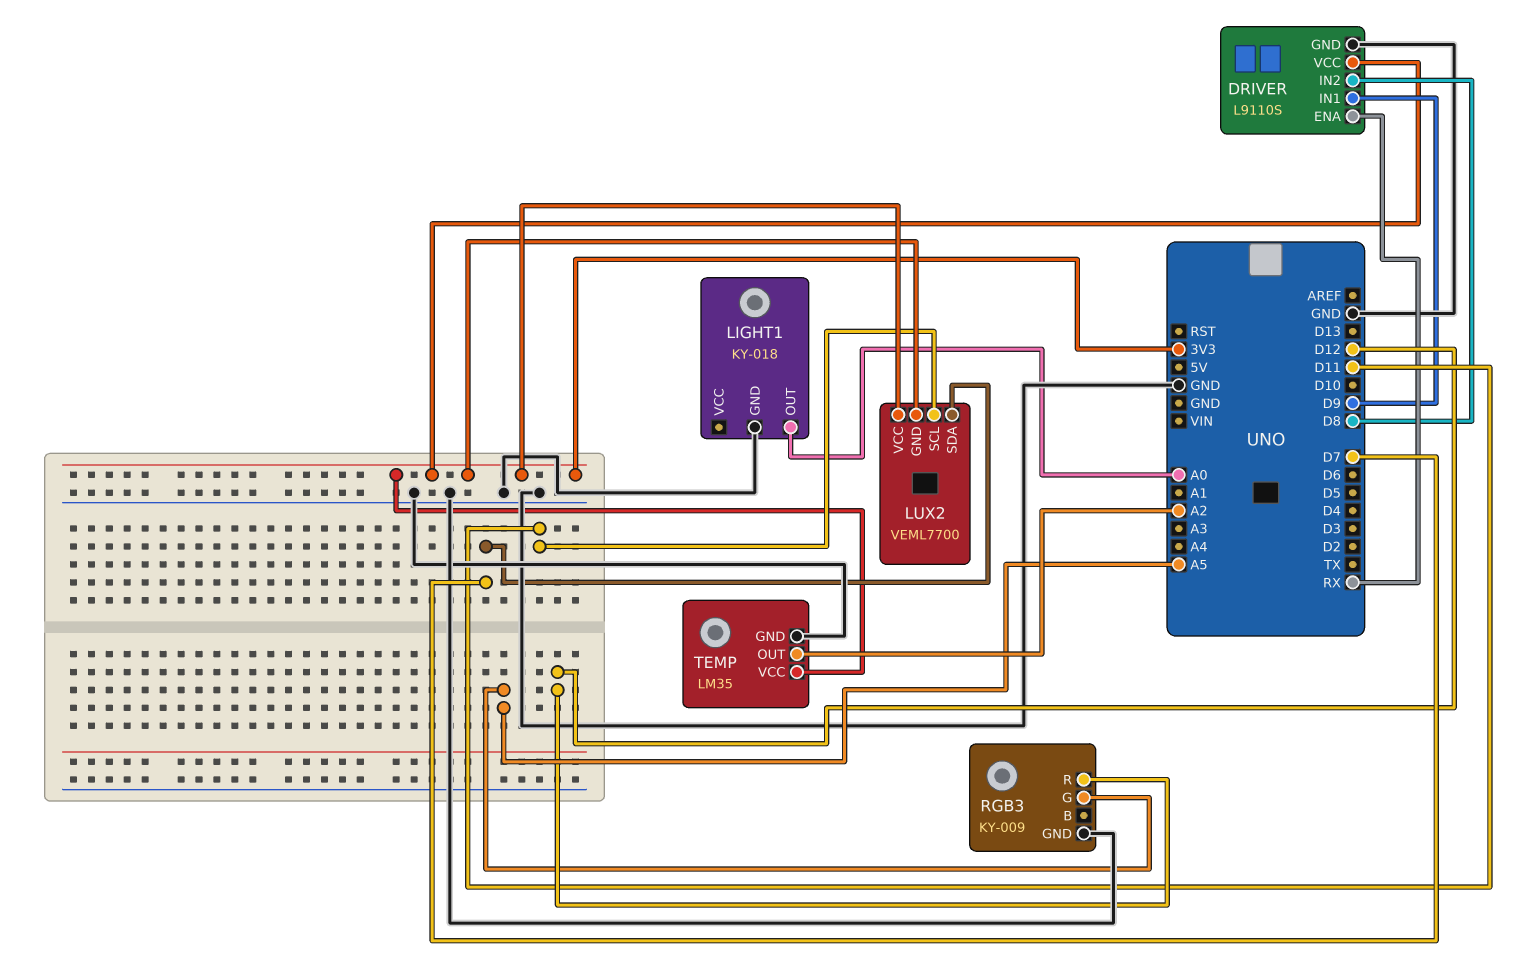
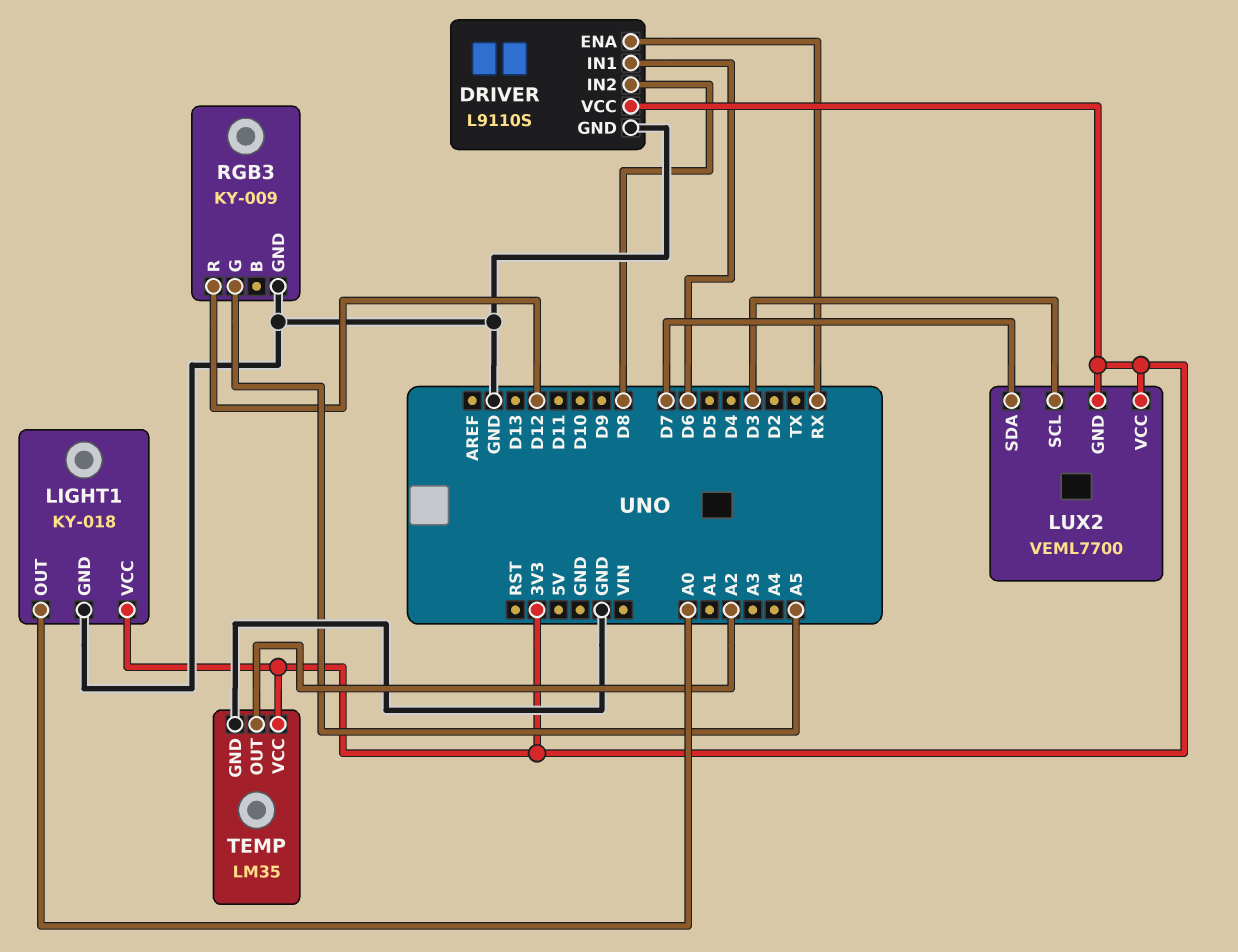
DRIVER pin IN1: D9 -> D6
LIGHT1 pin VCC: none -> 3V3
LUX2 pin SCL: D11 -> D3

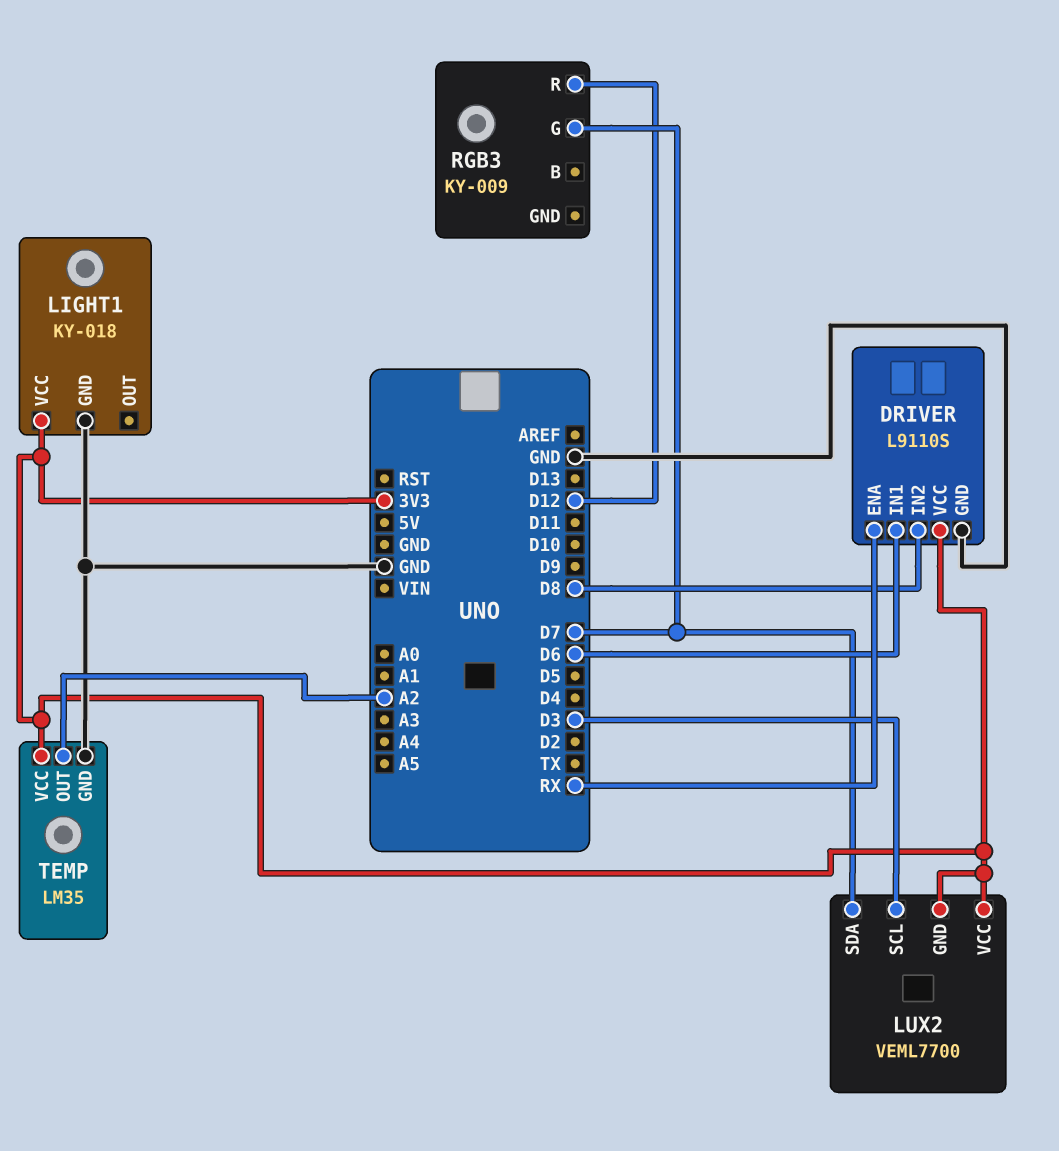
LIGHT1 pin OUT: A0 -> none
RGB3 pin G: A5 -> D7
RGB3 pin GND: GND -> none

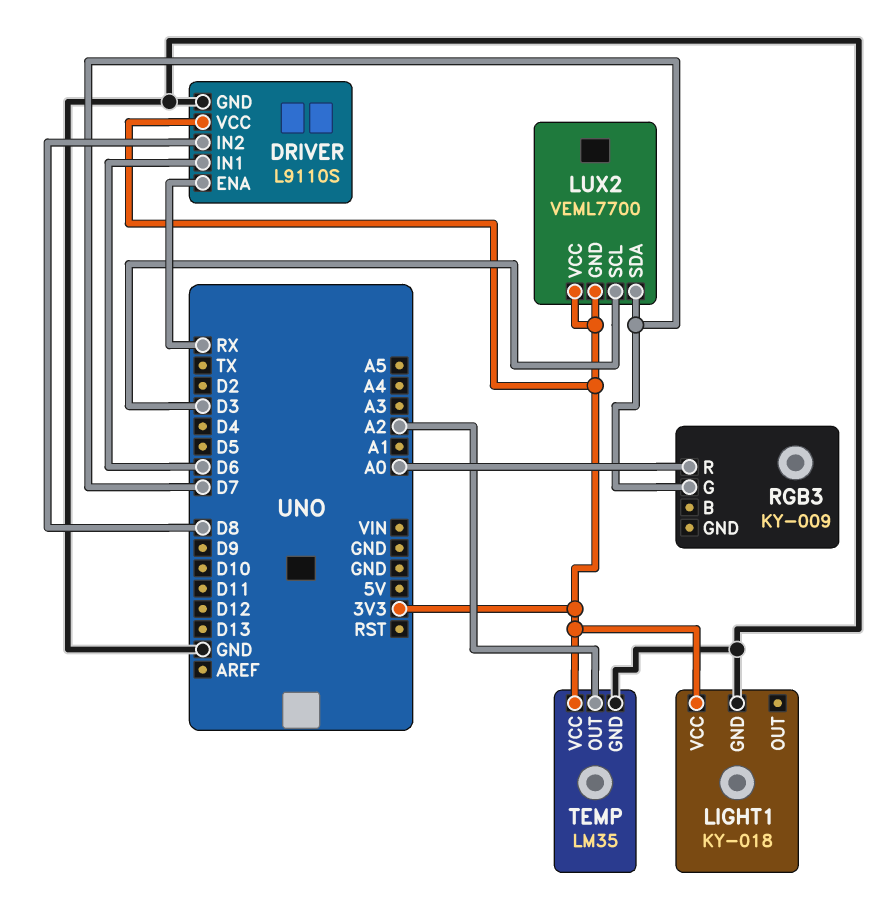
RGB3 pin R: D12 -> A0

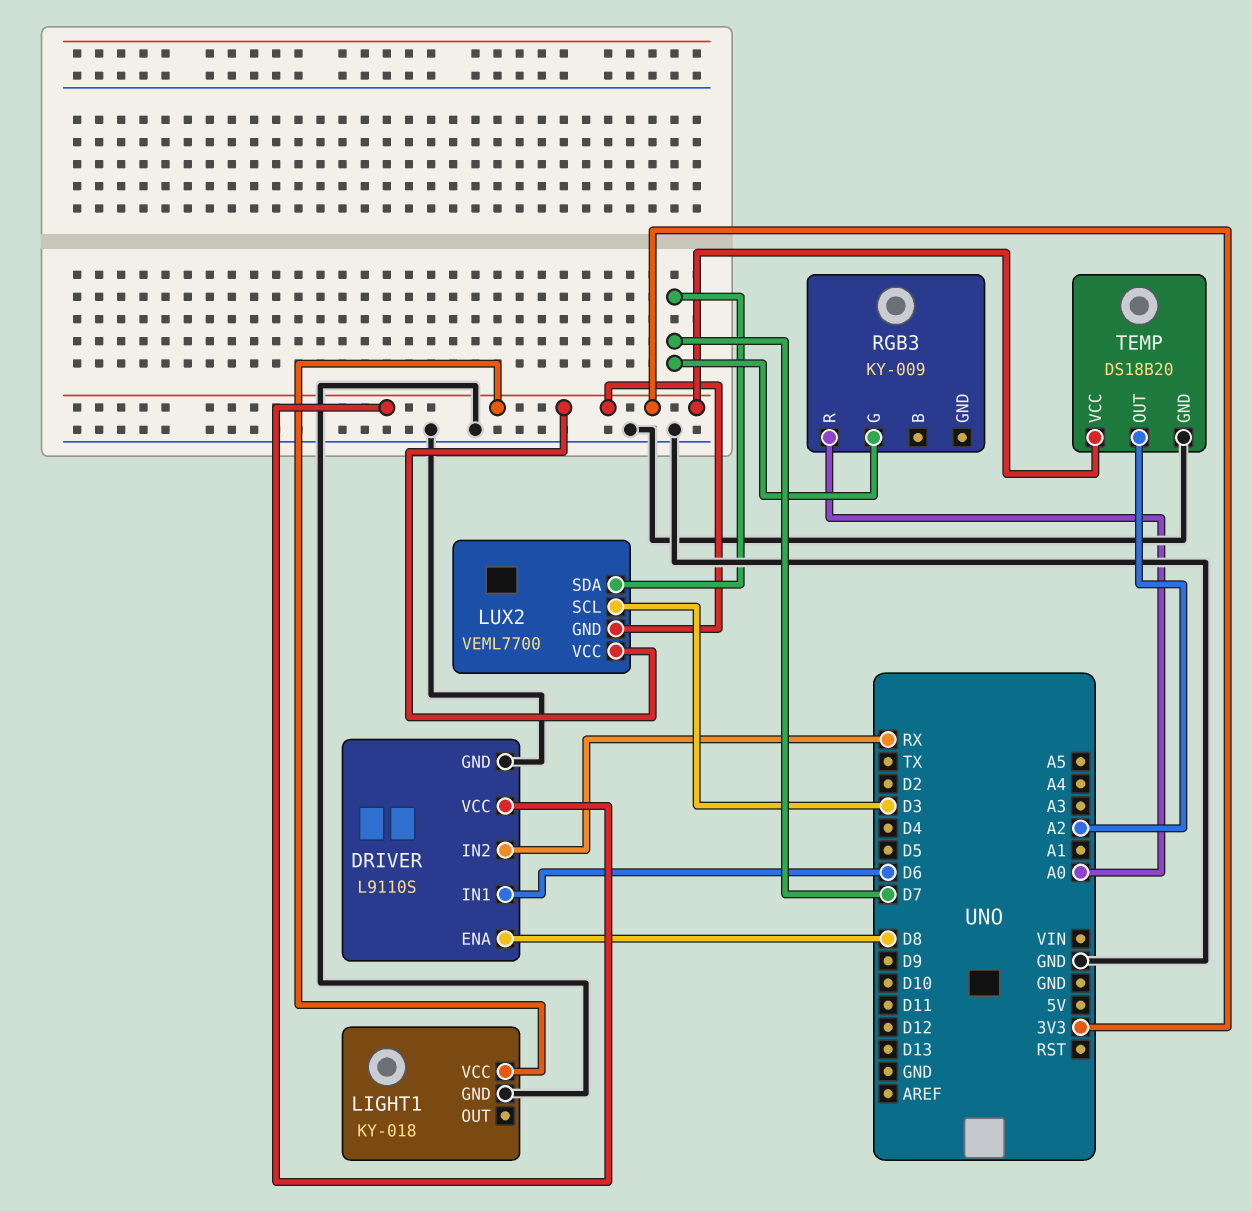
DRIVER pin ENA: RX -> D8
DRIVER pin IN2: D8 -> RX
TEMP: LM35 -> DS18B20

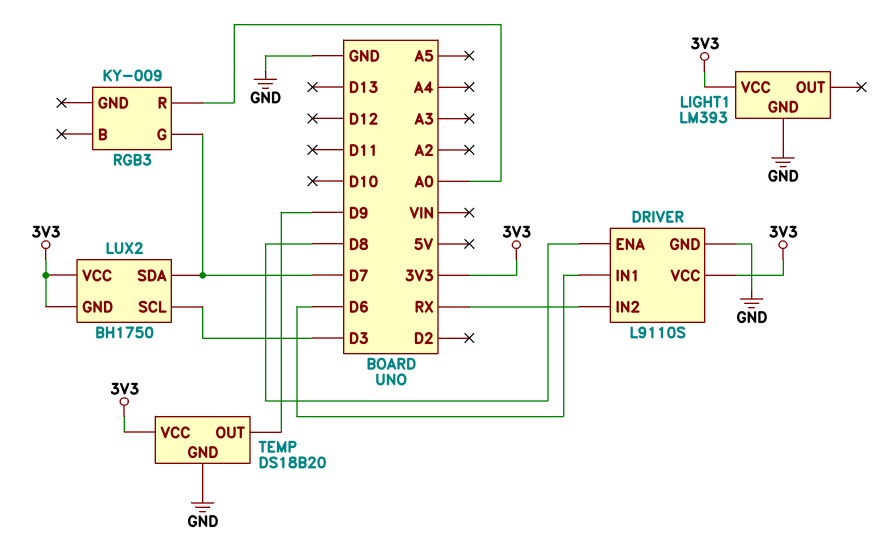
LIGHT1: KY-018 -> LM393
LUX2: VEML7700 -> BH1750
TEMP pin OUT: A2 -> D9

